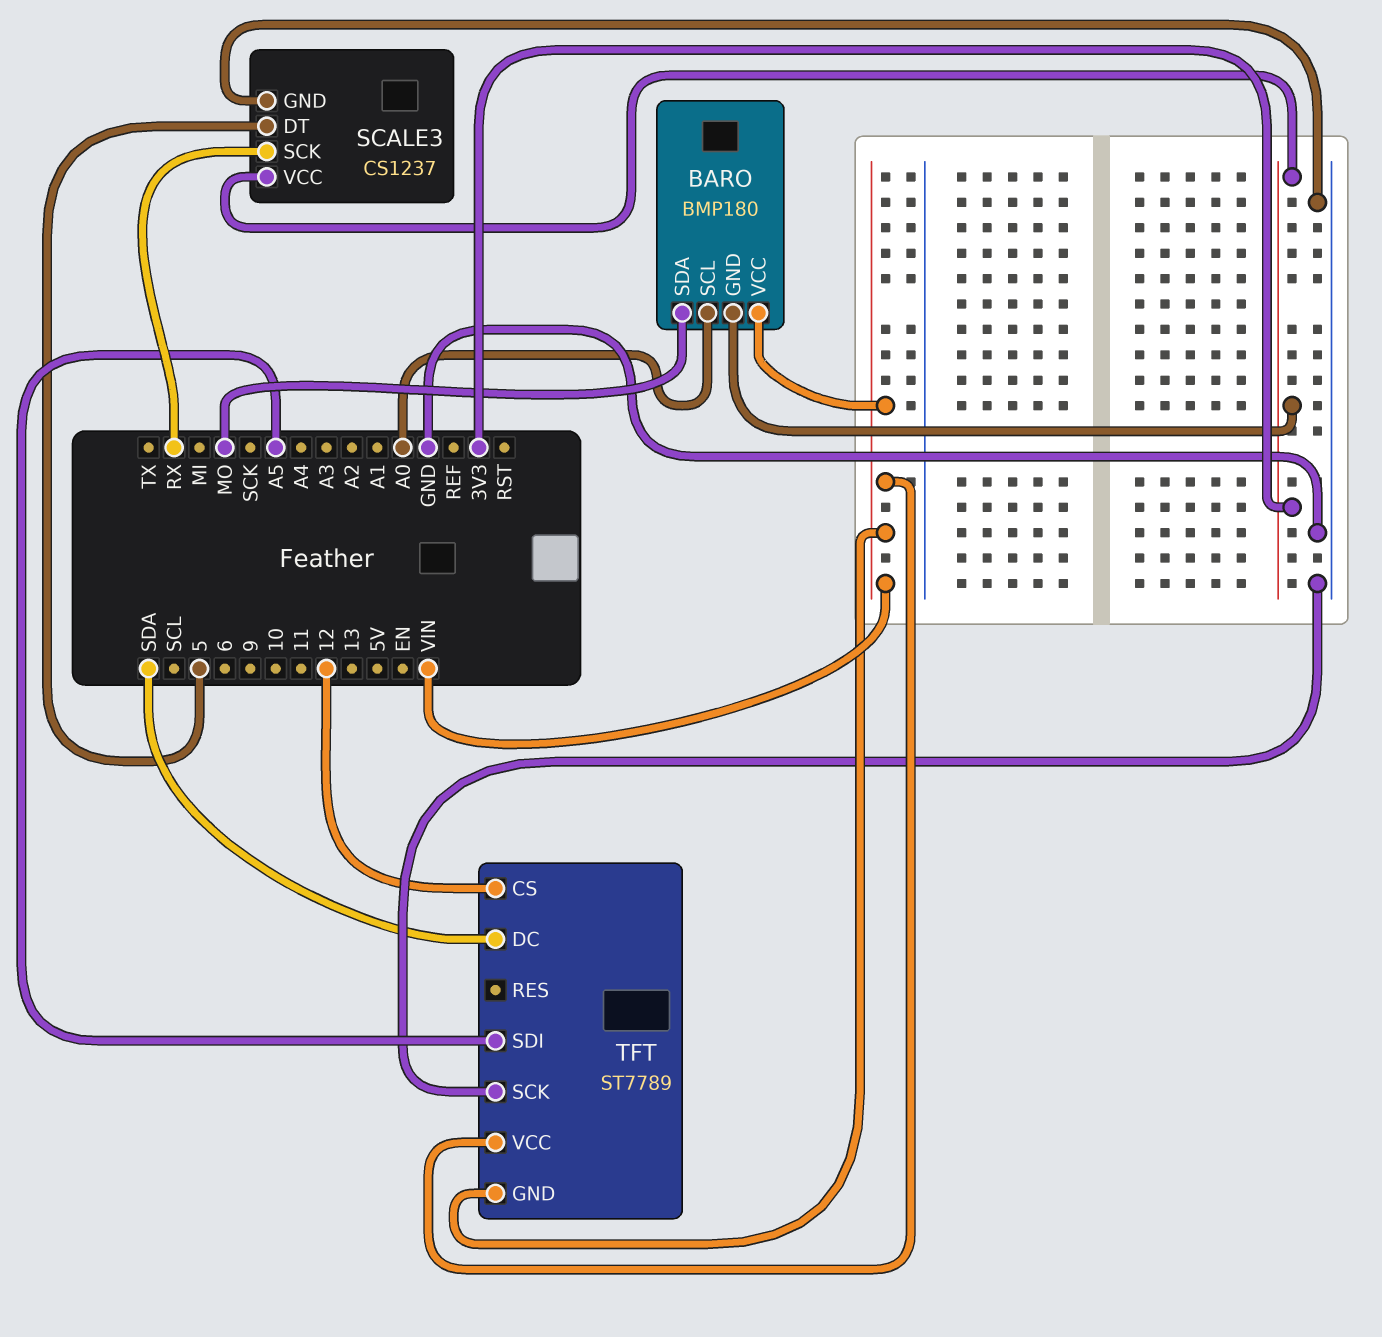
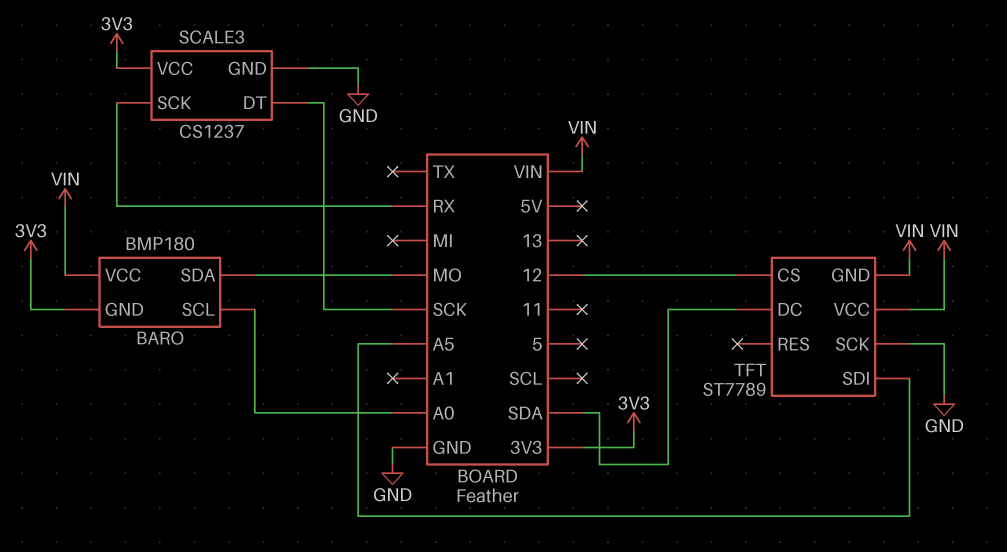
SCALE3 pin DT: 5 -> SCK

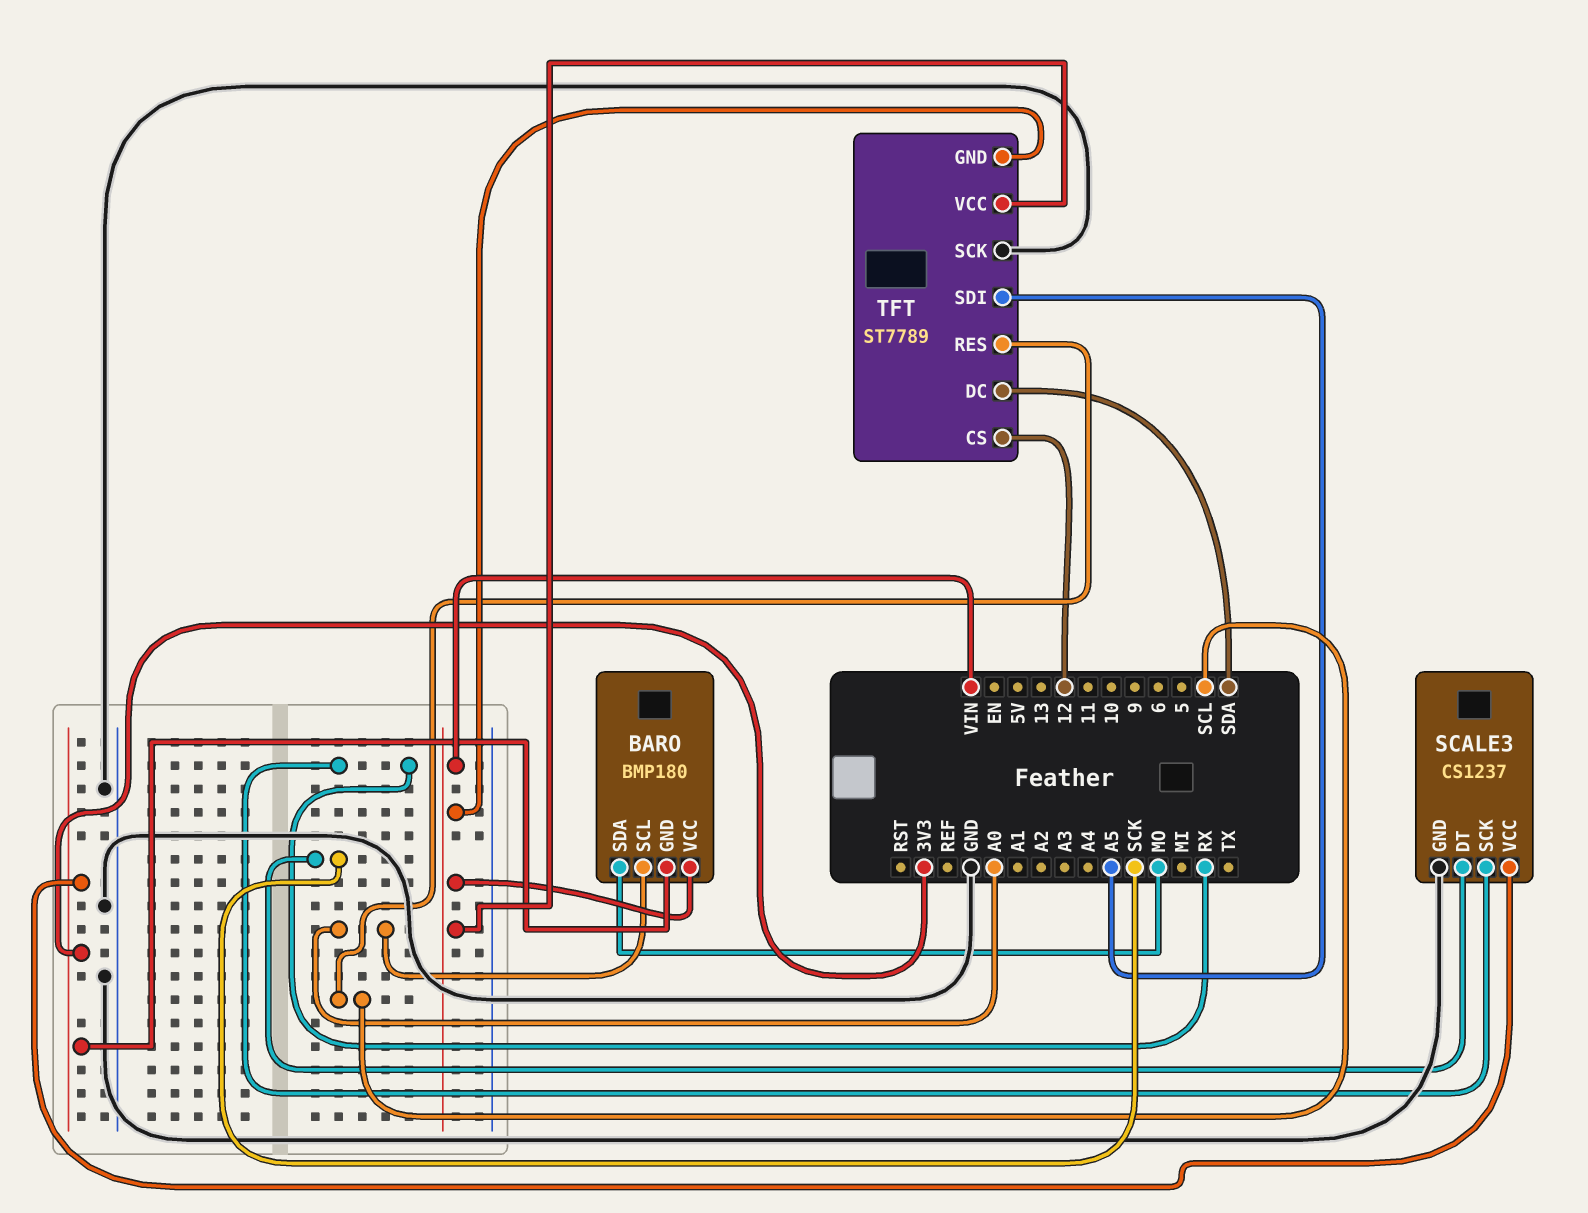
TFT pin RES: none -> SCL

